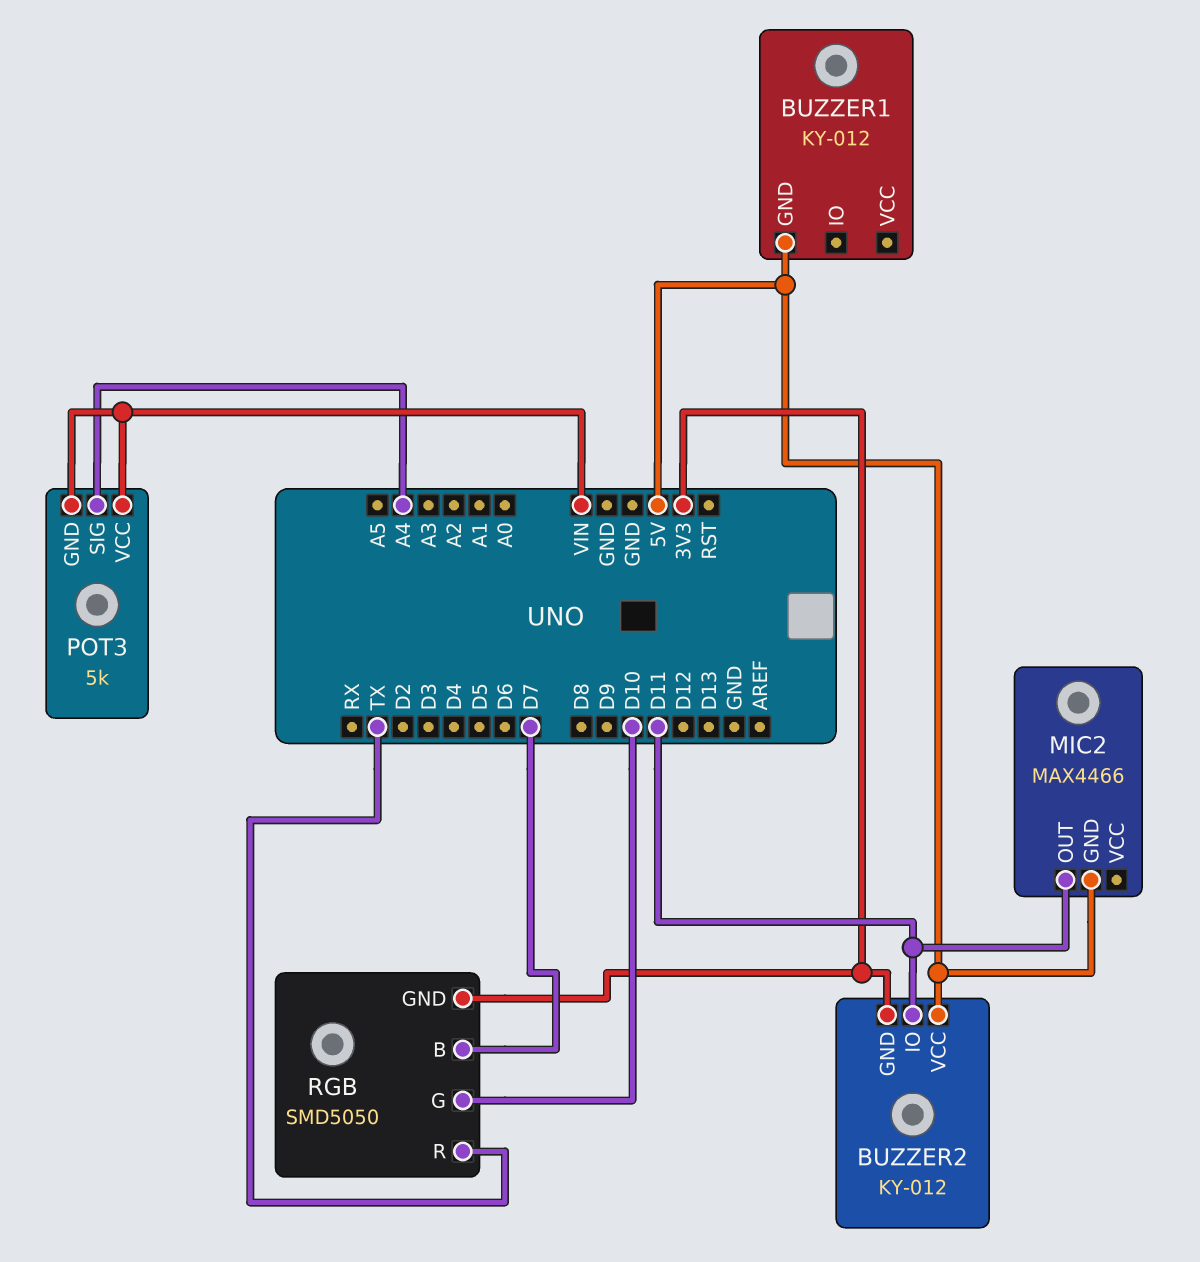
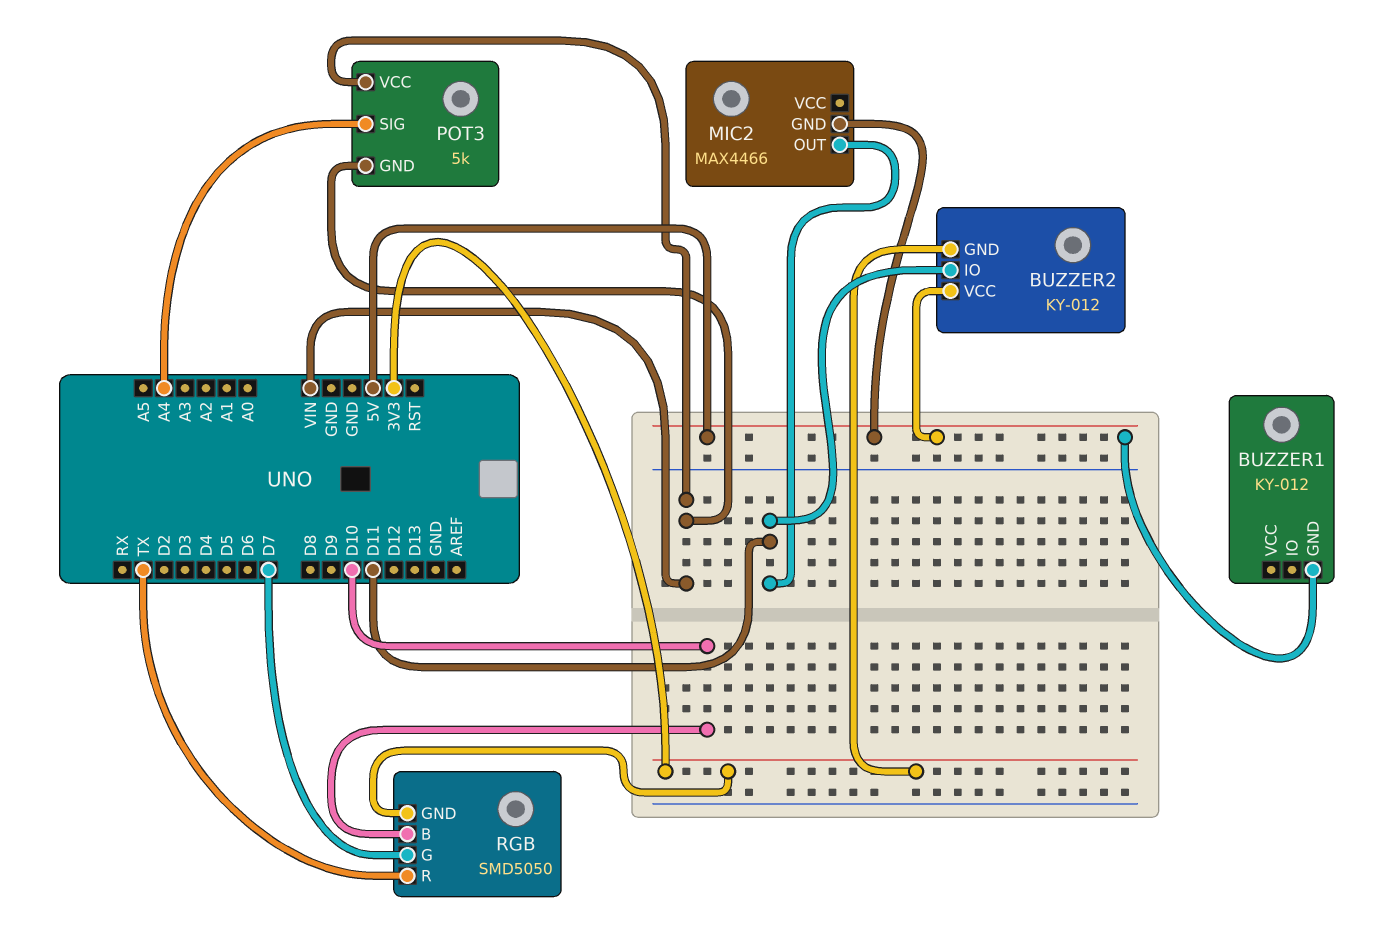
RGB pin B: D7 -> D10
RGB pin G: D10 -> D7

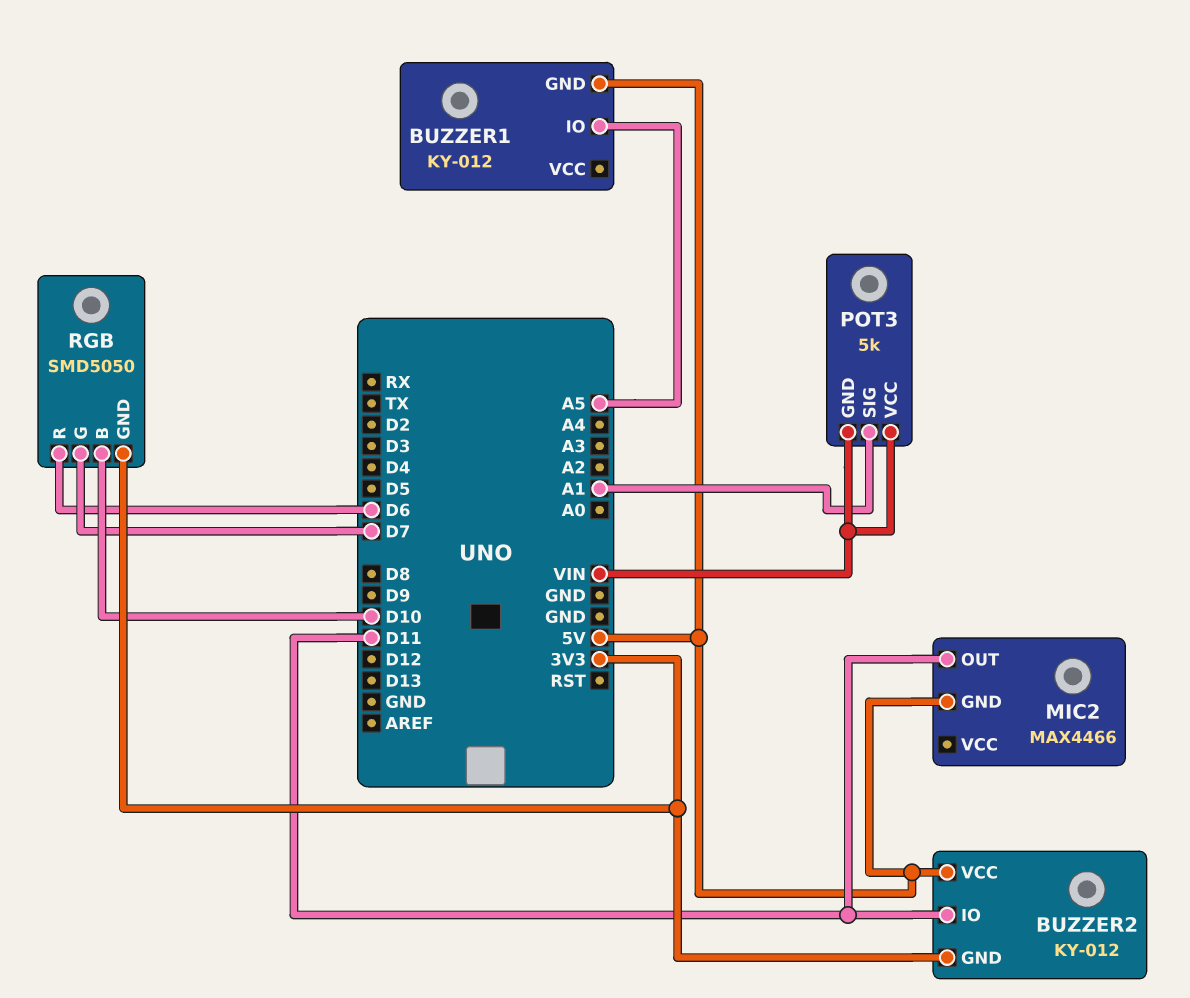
BUZZER1 pin IO: none -> A5
POT3 pin SIG: A4 -> A1
RGB pin R: TX -> D6

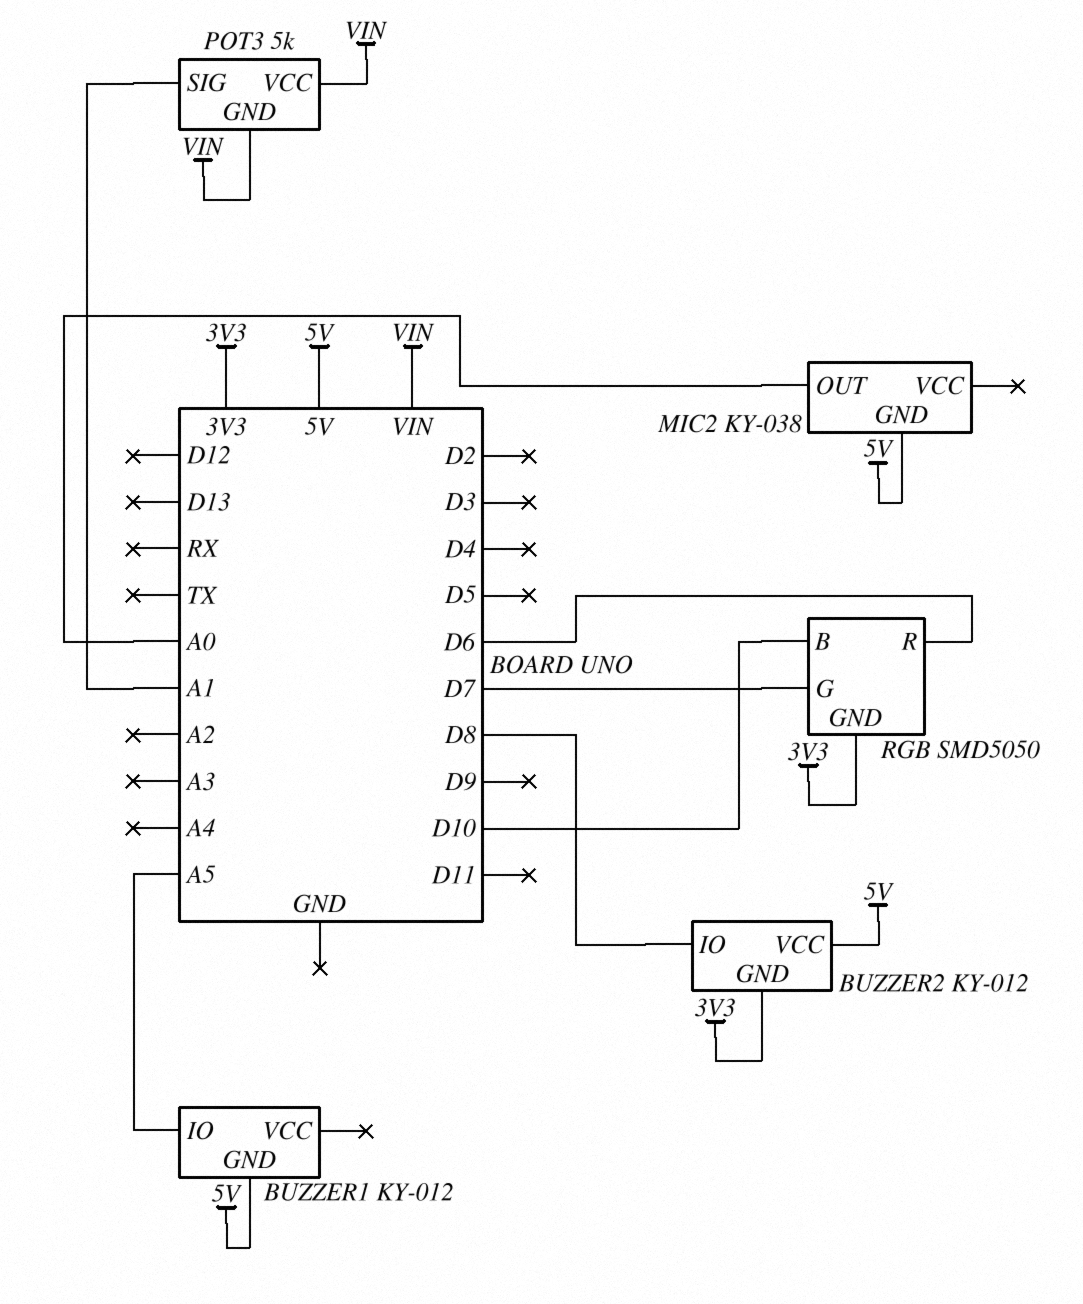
BUZZER2 pin IO: D11 -> D8
MIC2: MAX4466 -> KY-038
MIC2 pin OUT: D11 -> A0

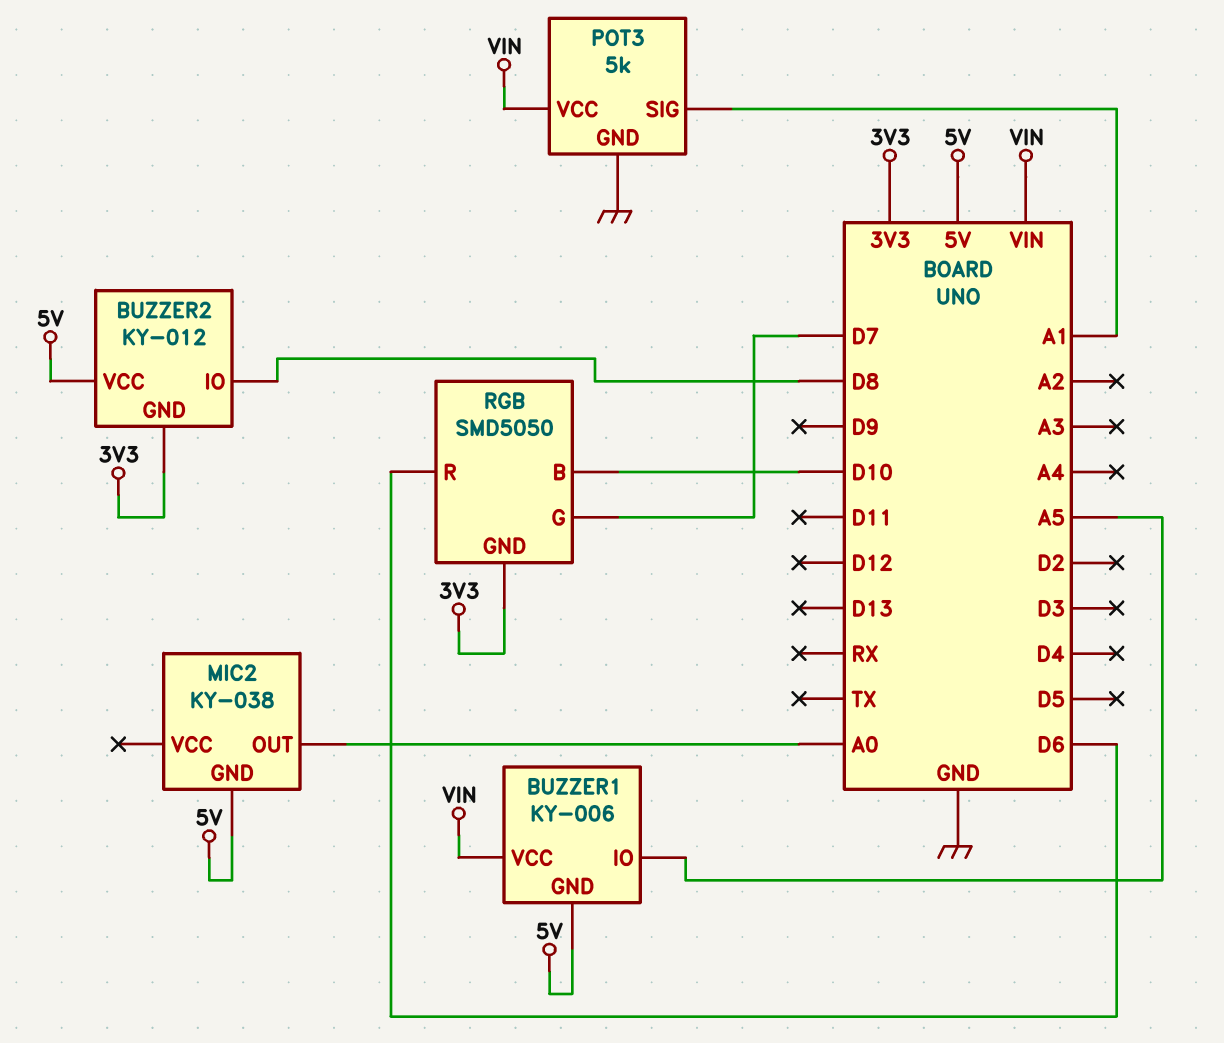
BUZZER1: KY-012 -> KY-006
BUZZER1 pin VCC: none -> VIN
POT3 pin GND: VIN -> GND

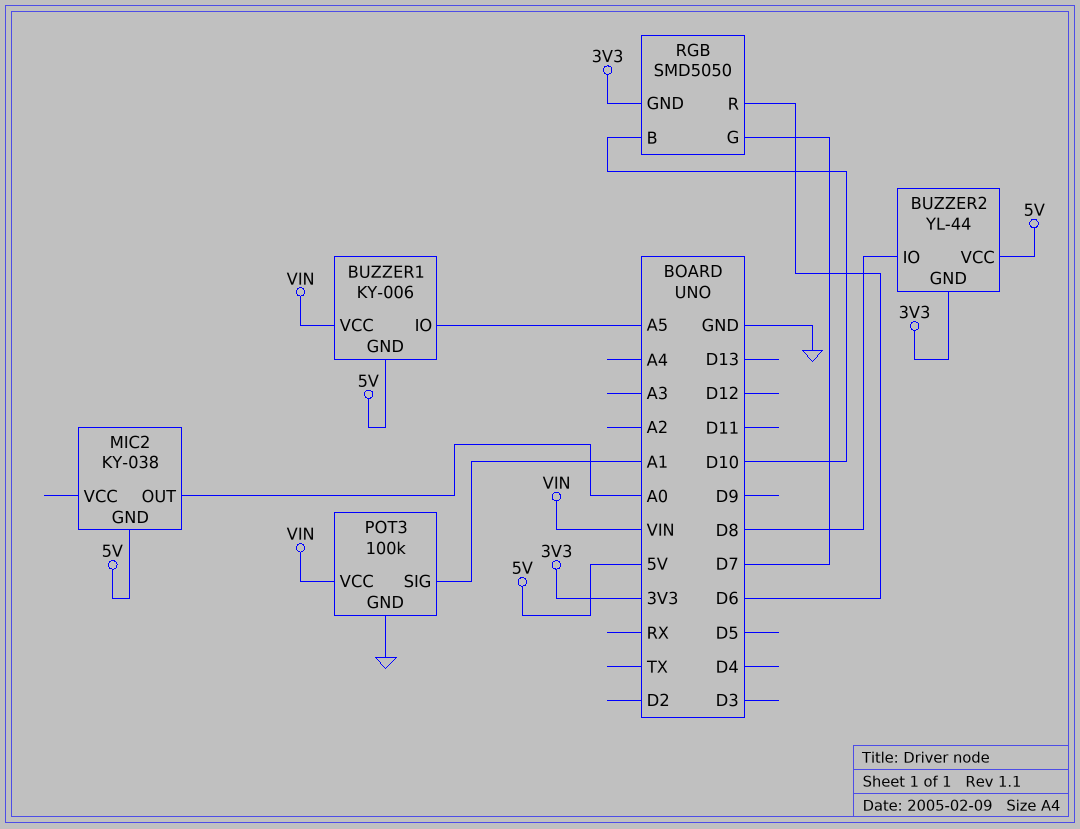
BUZZER2: KY-012 -> YL-44
POT3: 5k -> 100k

